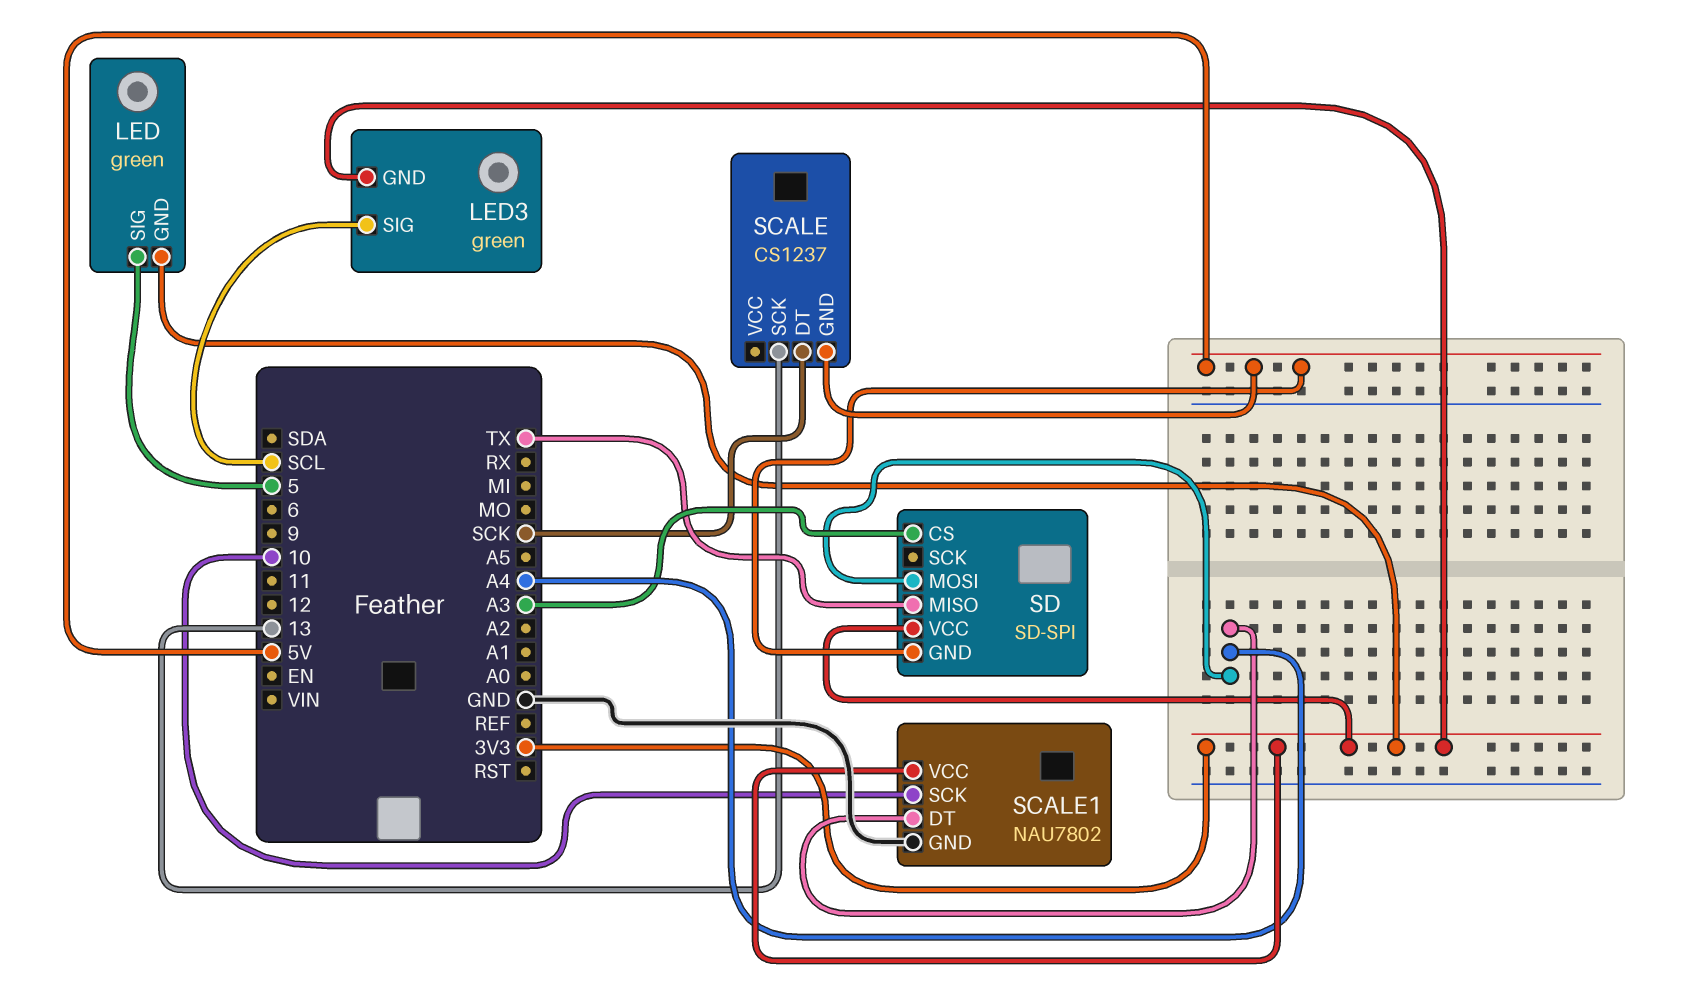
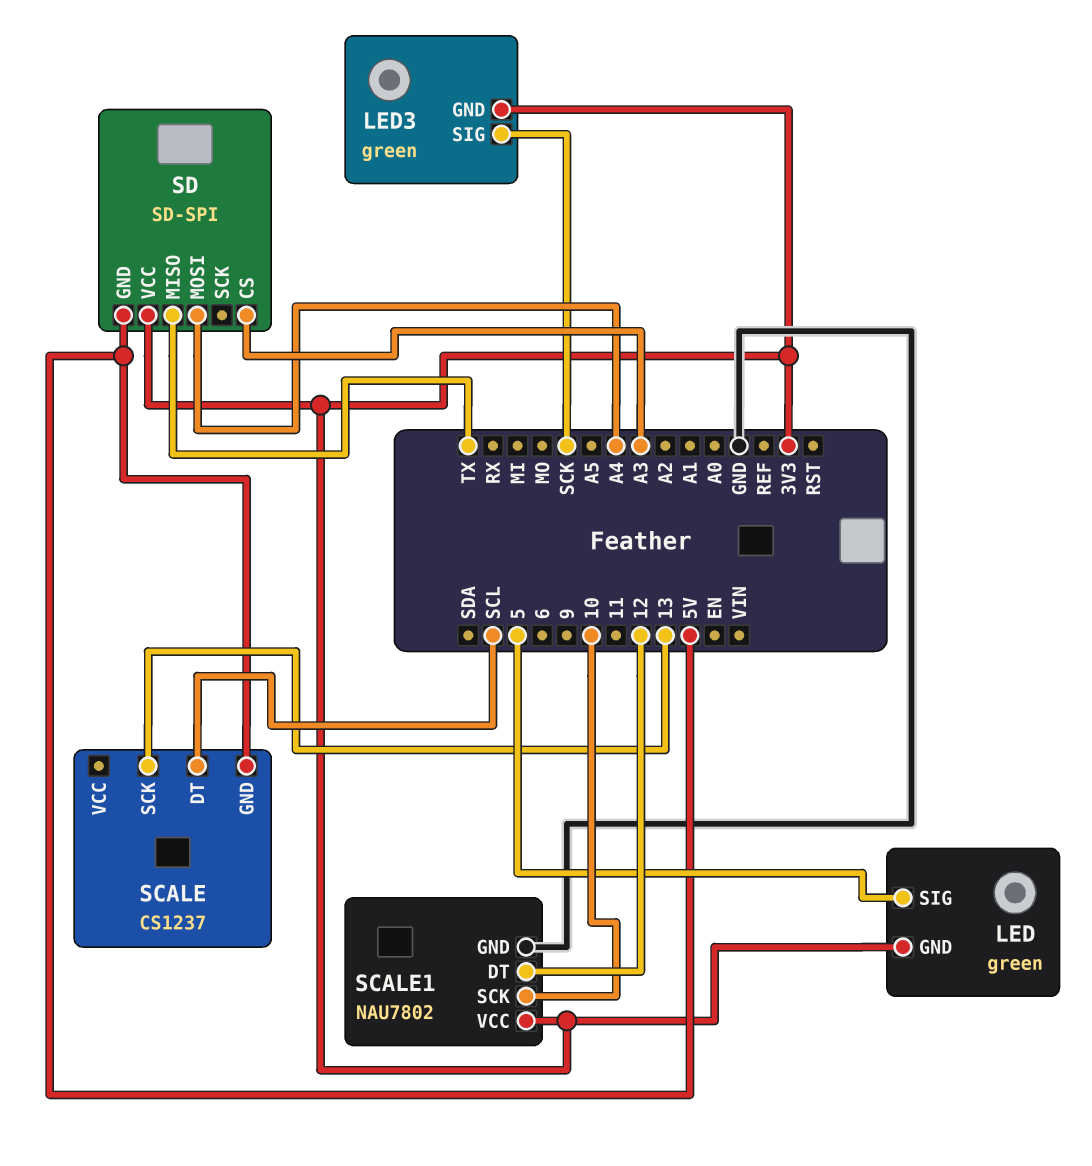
LED3 pin SIG: SCL -> SCK
SCALE pin DT: SCK -> SCL
SCALE1 pin DT: A4 -> 12

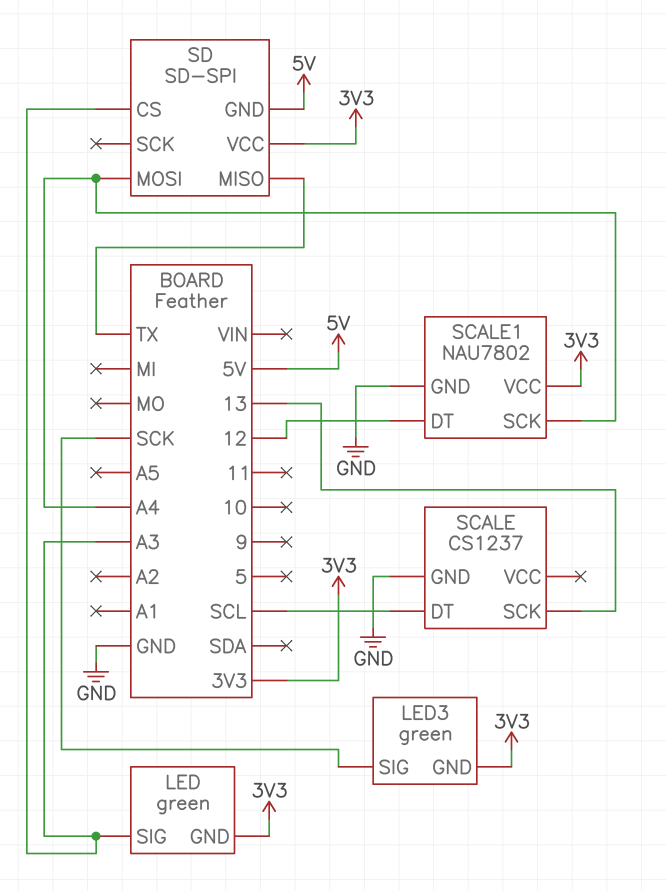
LED pin SIG: 5 -> A3
SCALE pin GND: 5V -> GND
SCALE1 pin SCK: 10 -> A4

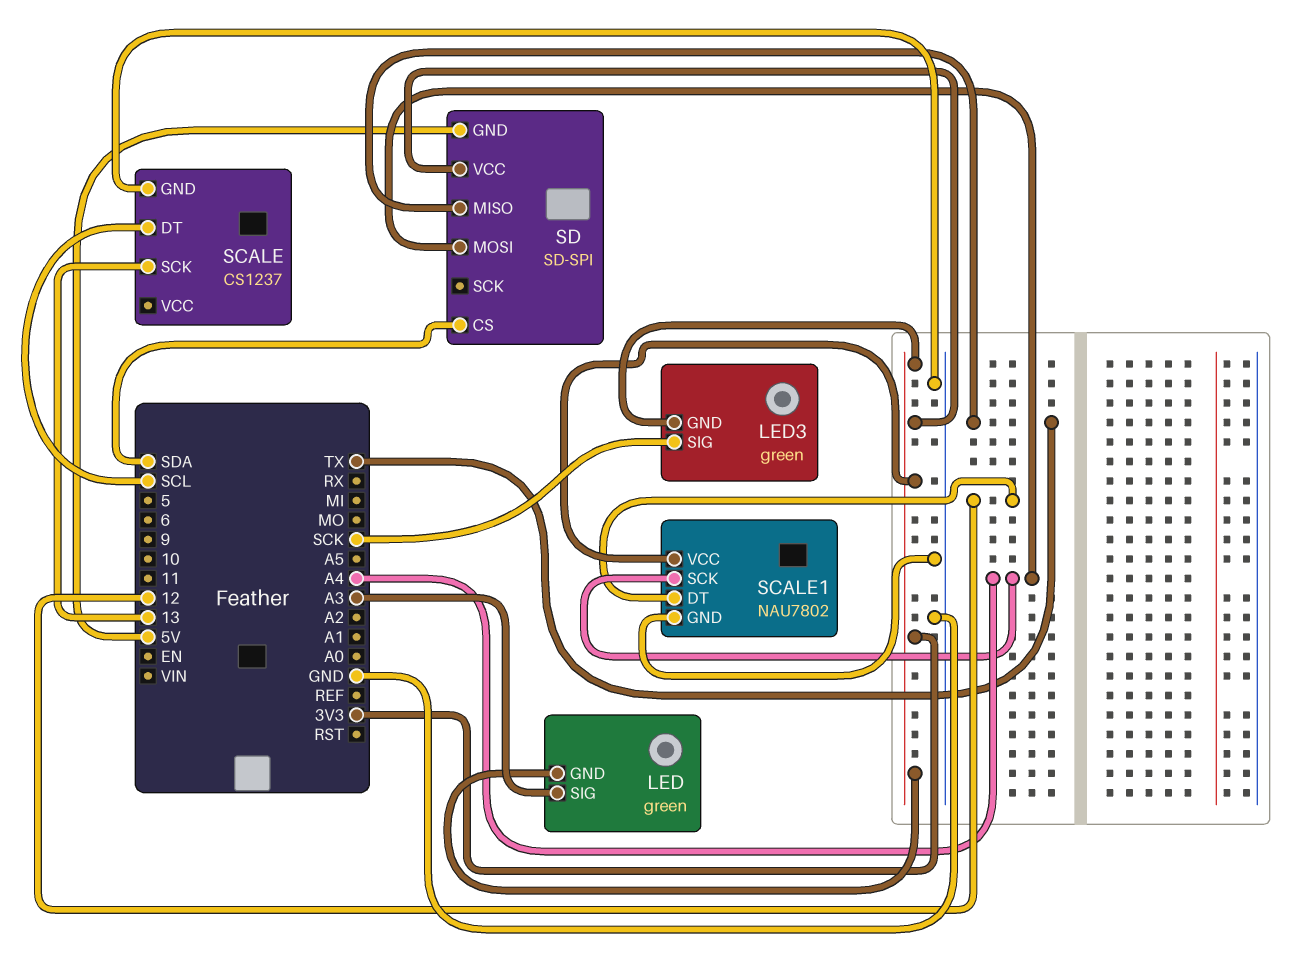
SD pin CS: A3 -> SDA

